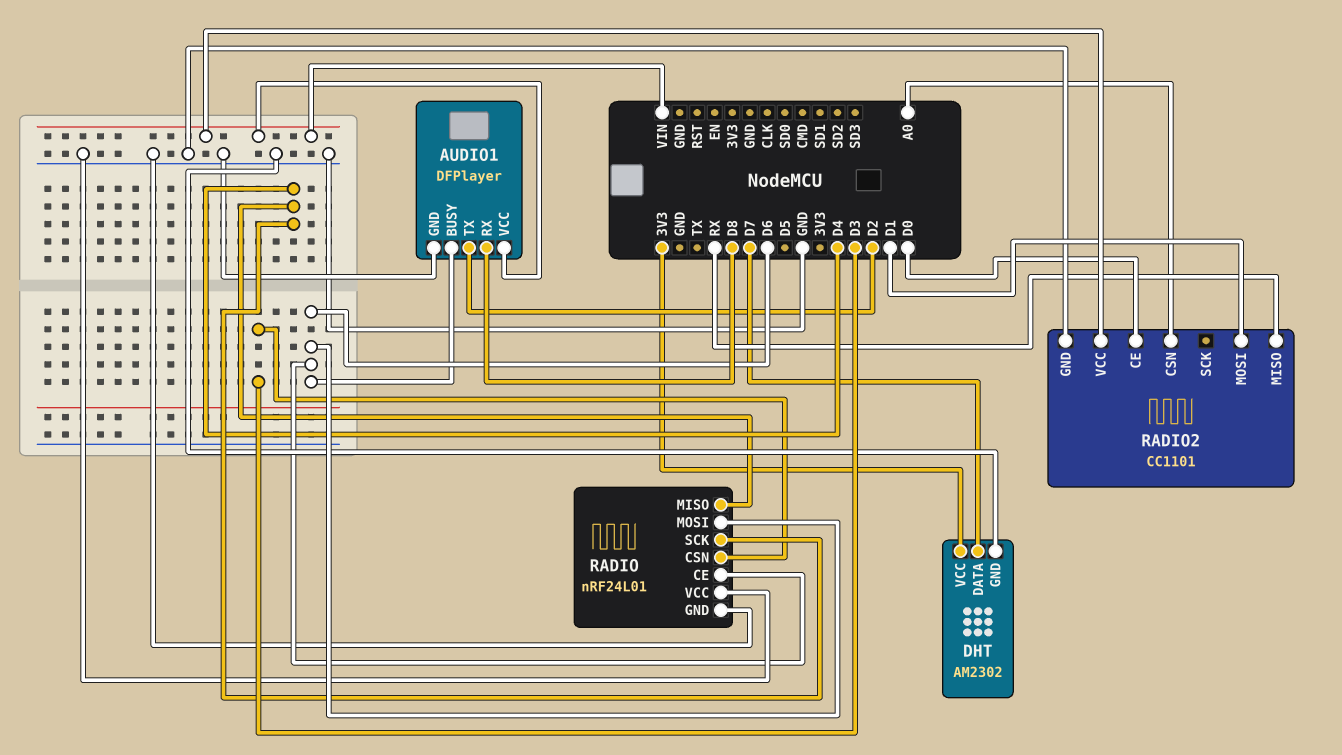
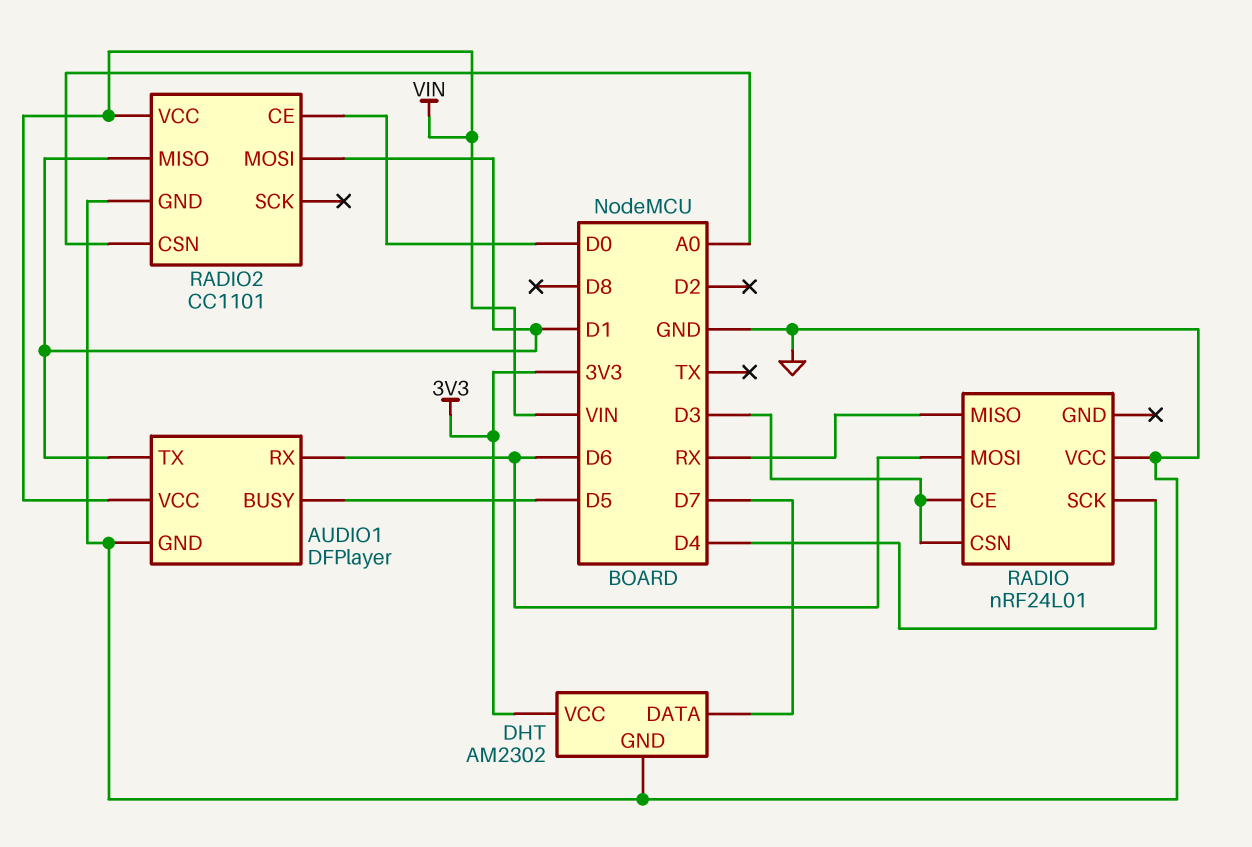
AUDIO1 pin BUSY: D6 -> D5
AUDIO1 pin RX: D8 -> D6
AUDIO1 pin TX: D2 -> D1
RADIO pin CE: D6 -> D3
RADIO pin GND: GND -> none
RADIO pin MISO: D4 -> RX
RADIO2 pin MISO: RX -> D1

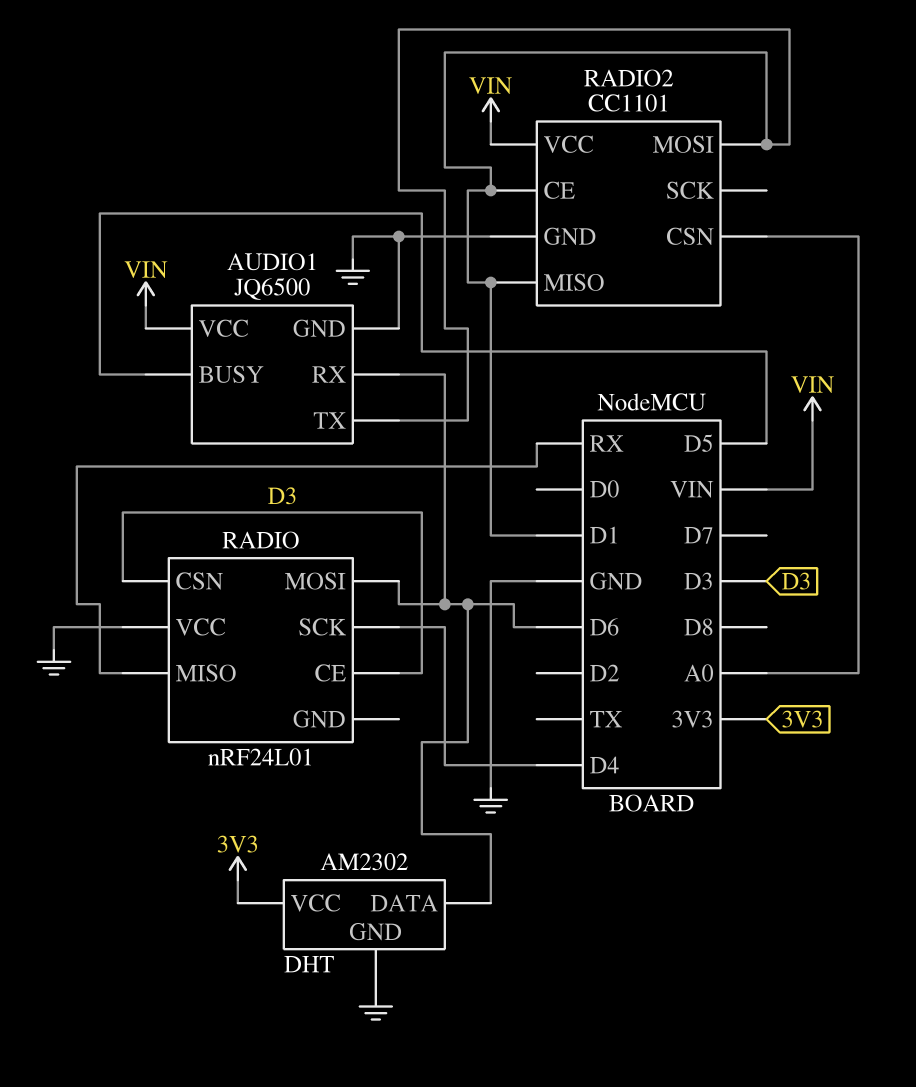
AUDIO1: DFPlayer -> JQ6500
DHT pin DATA: D7 -> D6
RADIO2 pin CE: D0 -> D1

